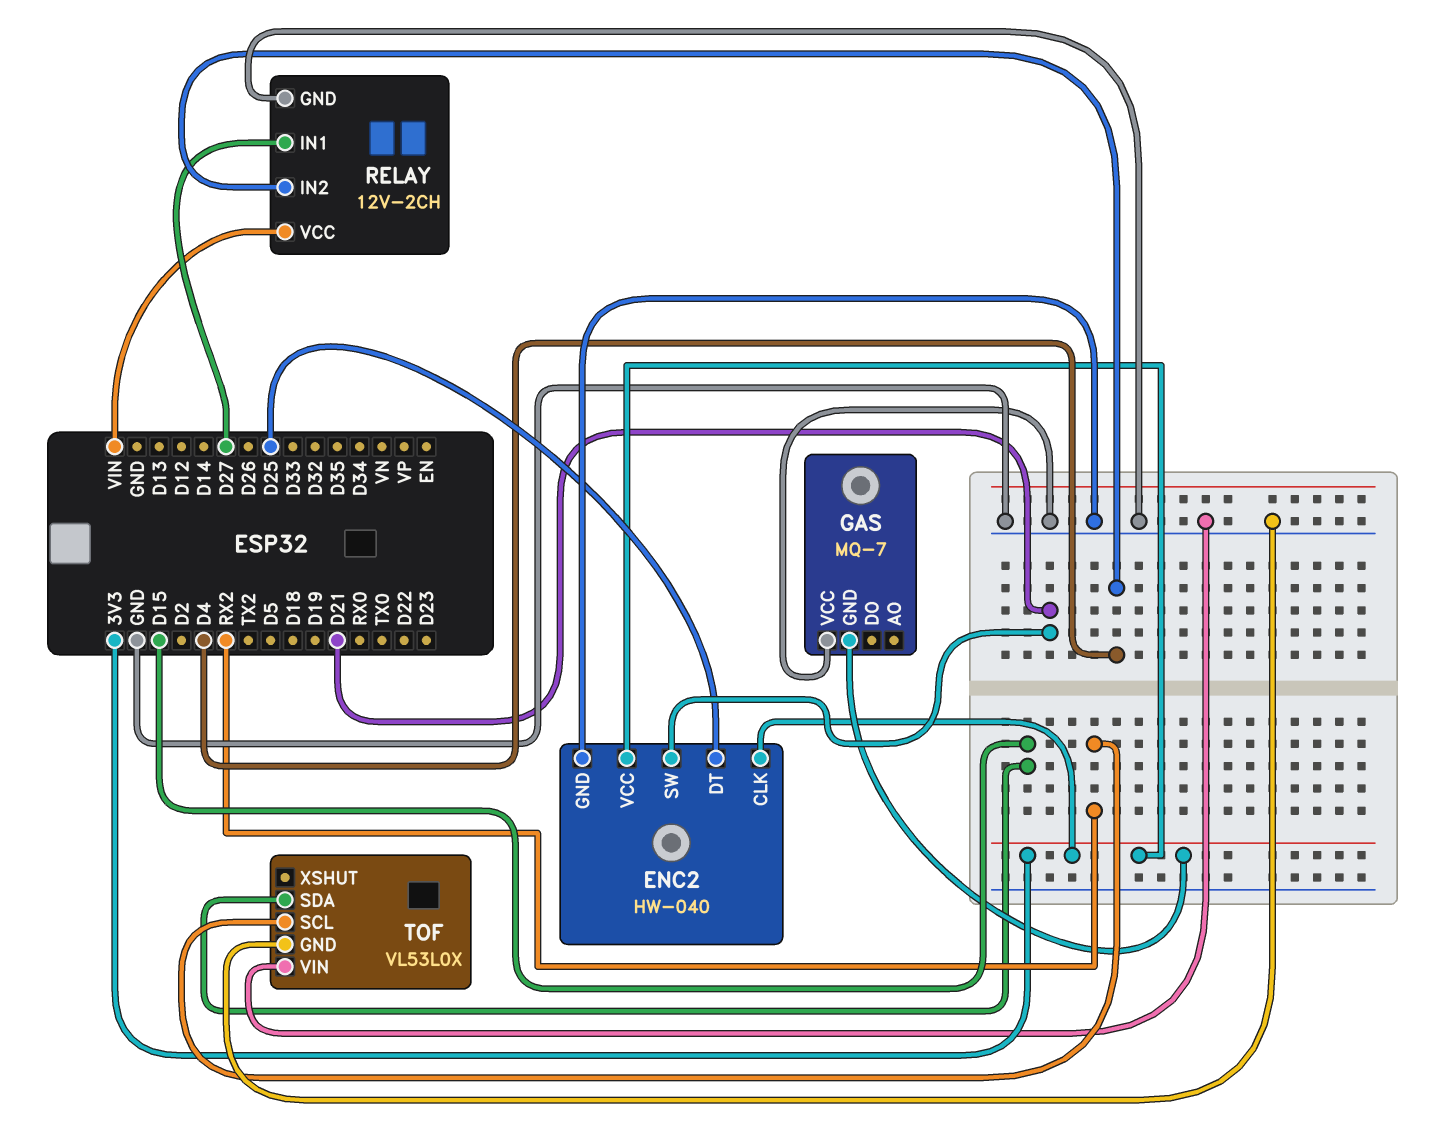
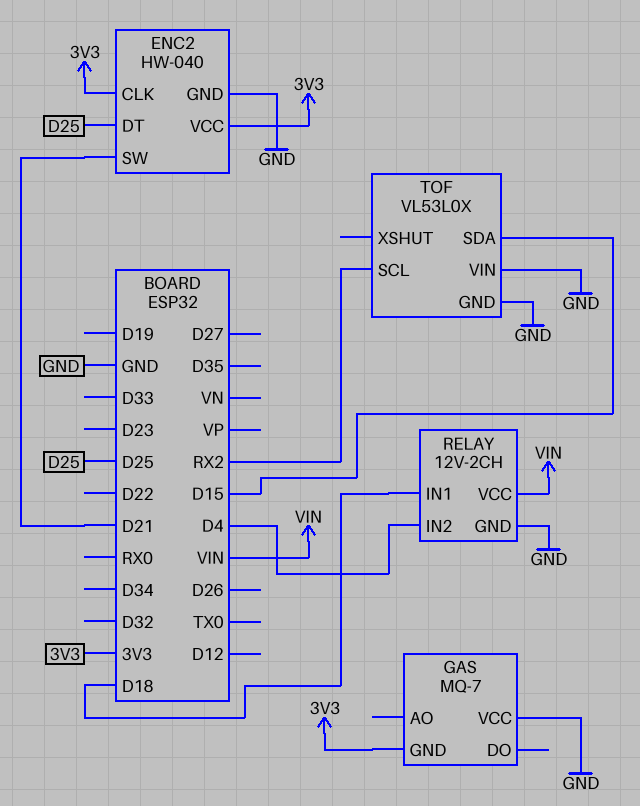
RELAY pin IN1: D27 -> D18

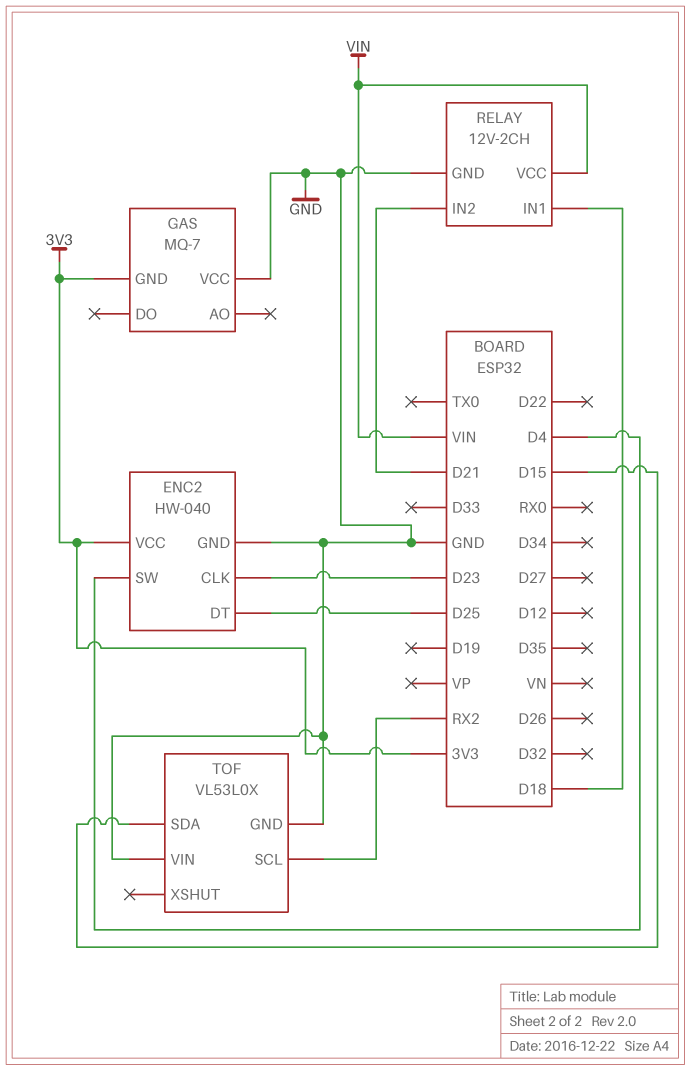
ENC2 pin CLK: 3V3 -> D23
ENC2 pin SW: D21 -> D4
RELAY pin IN2: D4 -> D21

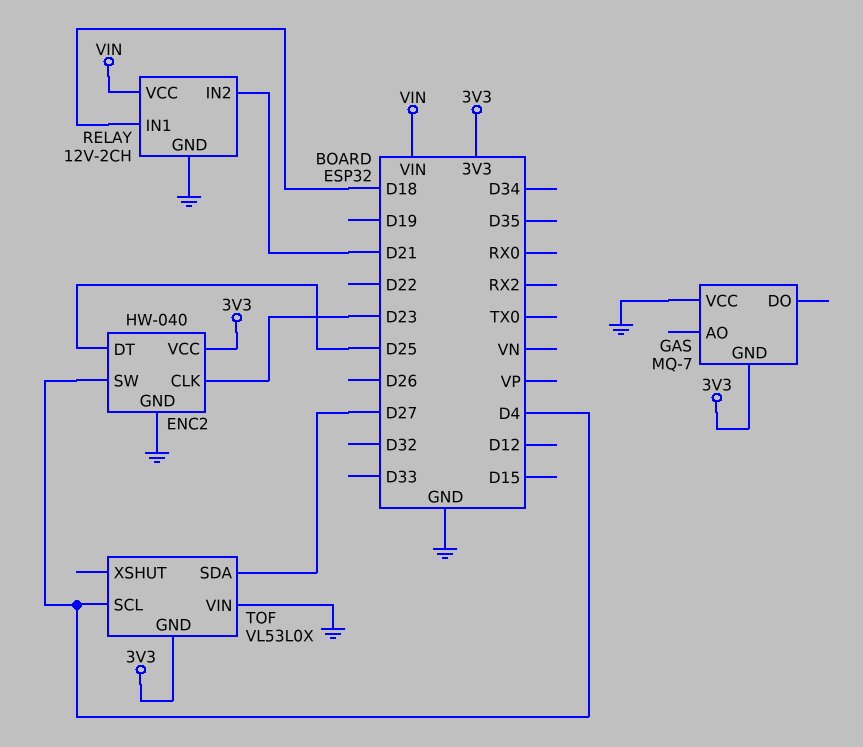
TOF pin GND: GND -> 3V3
TOF pin SCL: RX2 -> D4
TOF pin SDA: D15 -> D27

